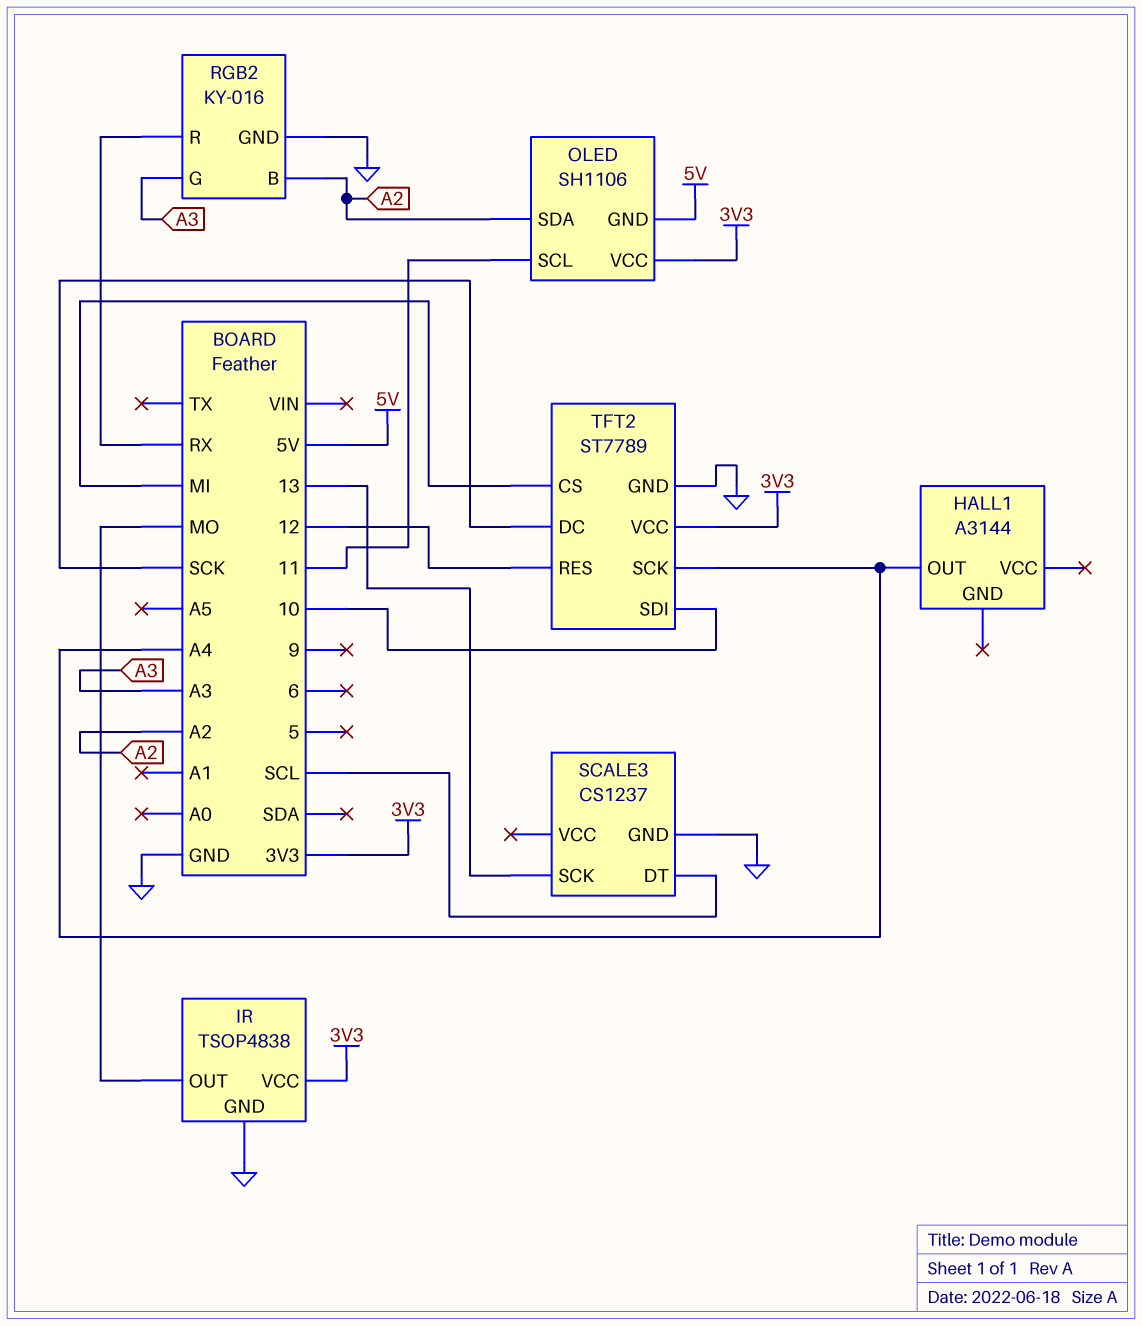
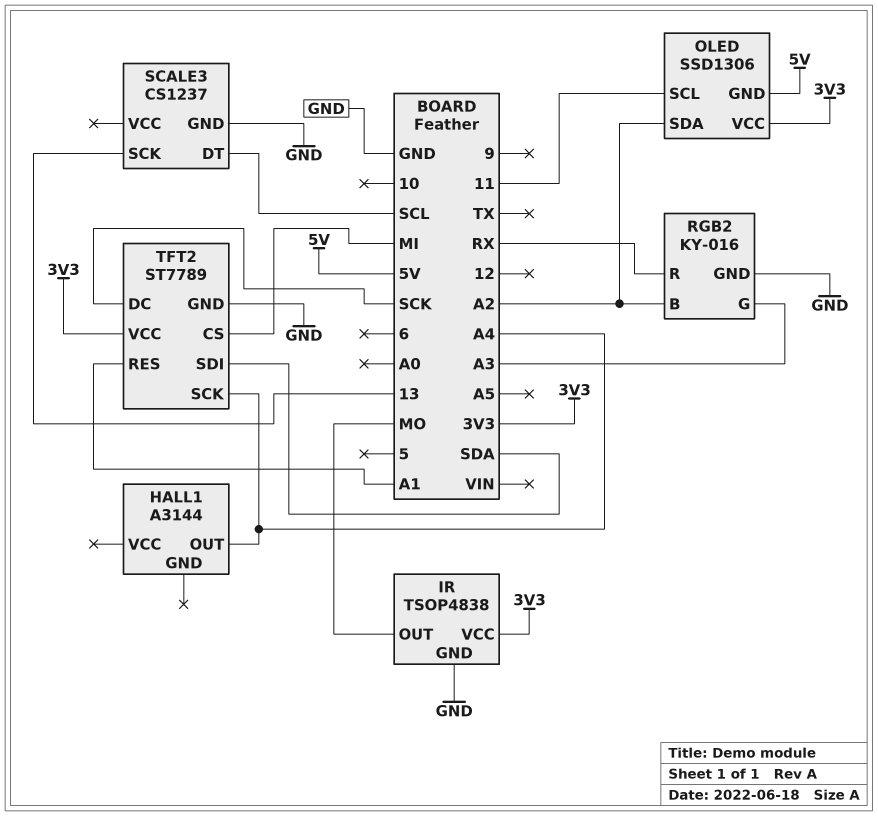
OLED: SH1106 -> SSD1306
TFT2 pin RES: 12 -> A1
TFT2 pin SDI: 10 -> SDA

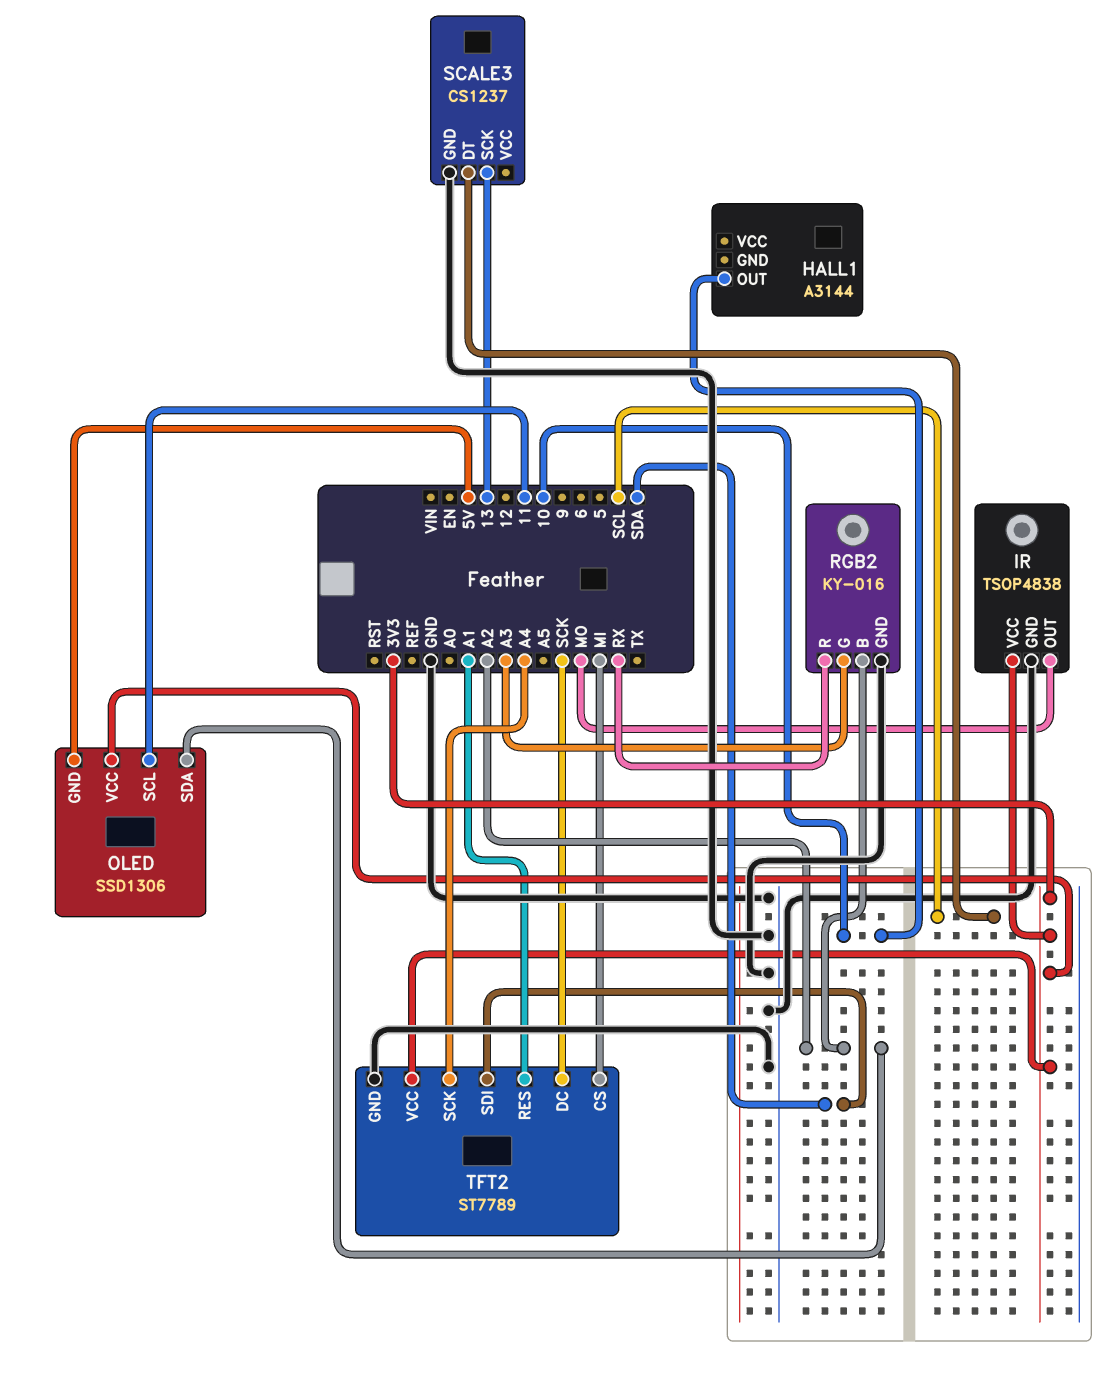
HALL1 pin OUT: A4 -> 10

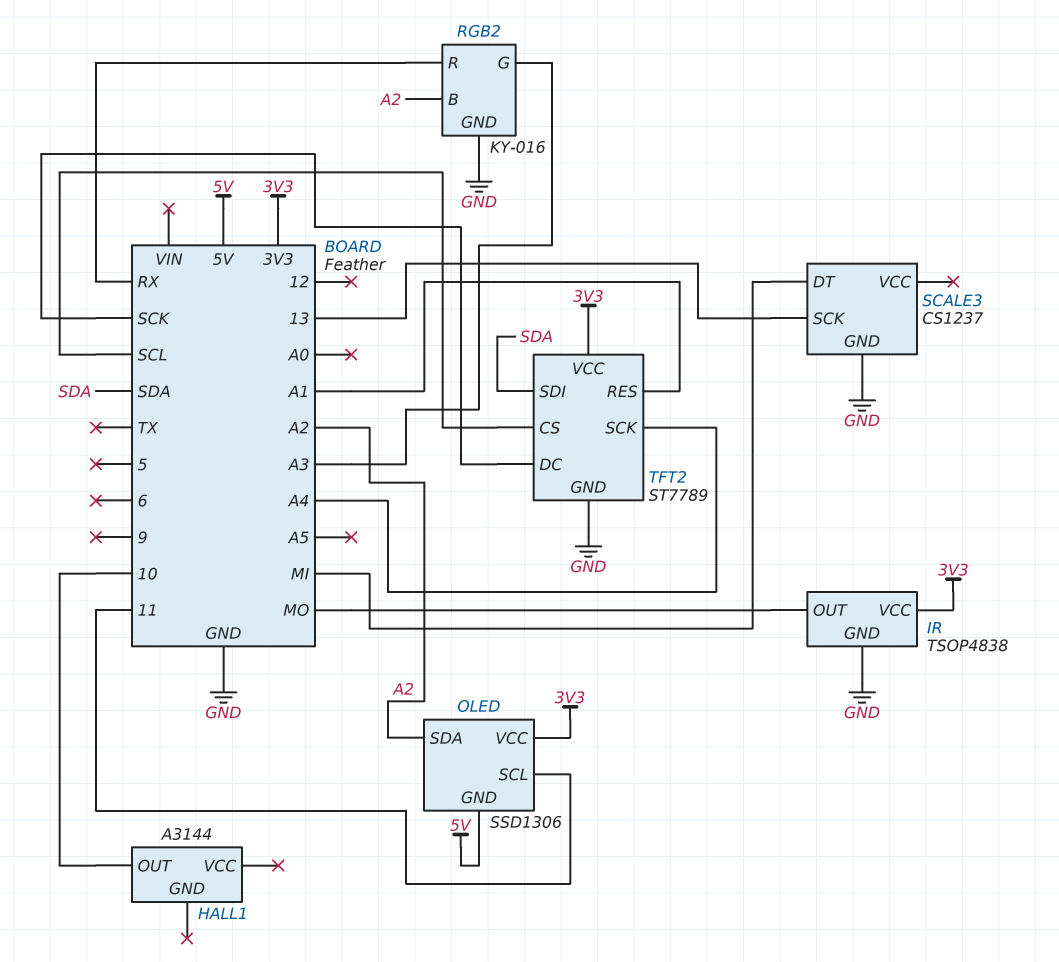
SCALE3 pin DT: SCL -> MI
TFT2 pin CS: MI -> SCL

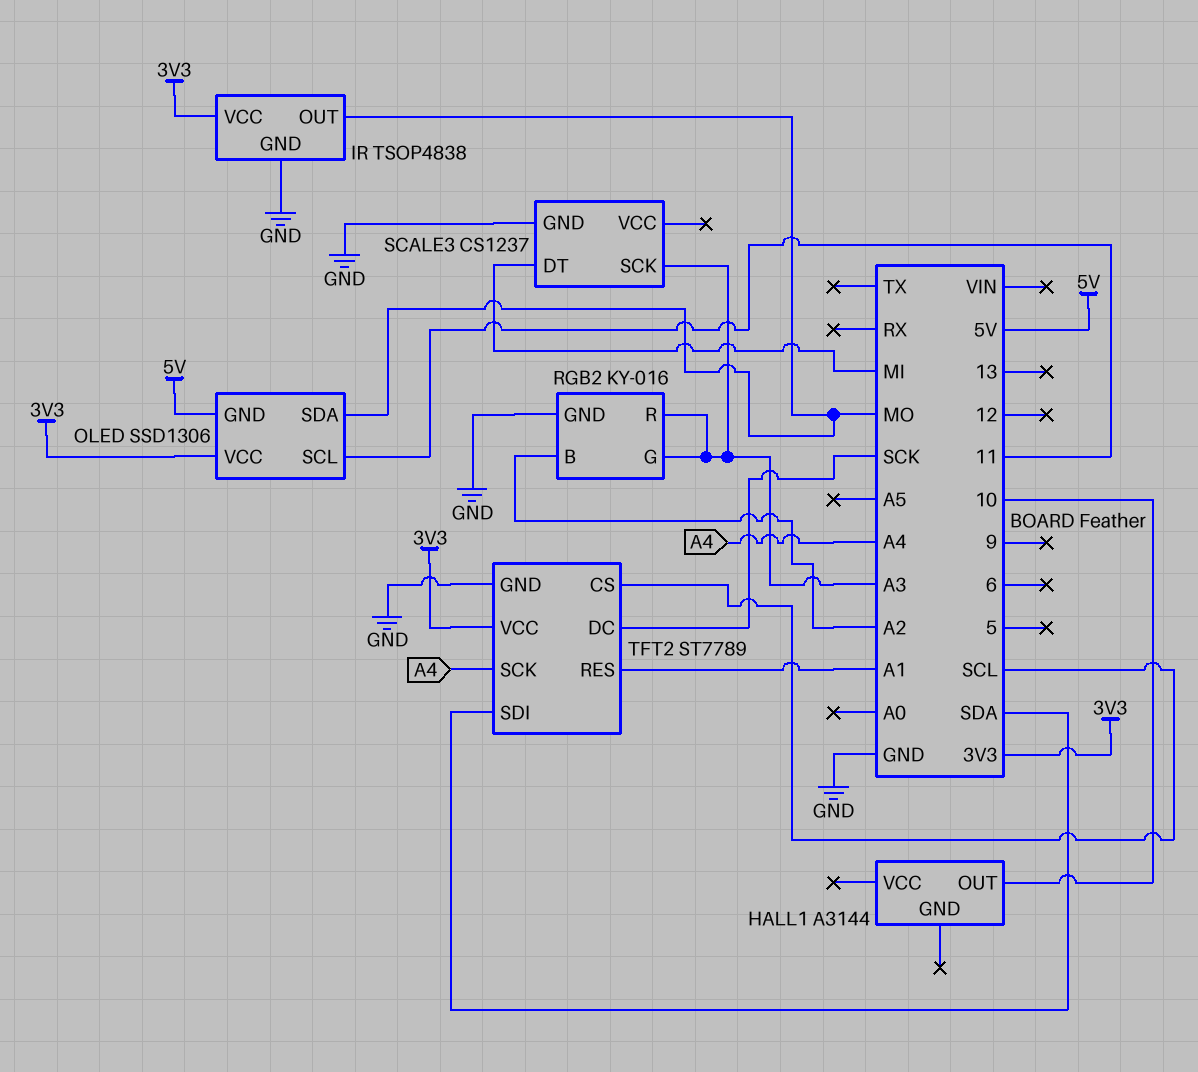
OLED pin SDA: A2 -> MO
RGB2 pin R: RX -> A3
SCALE3 pin SCK: 13 -> A3

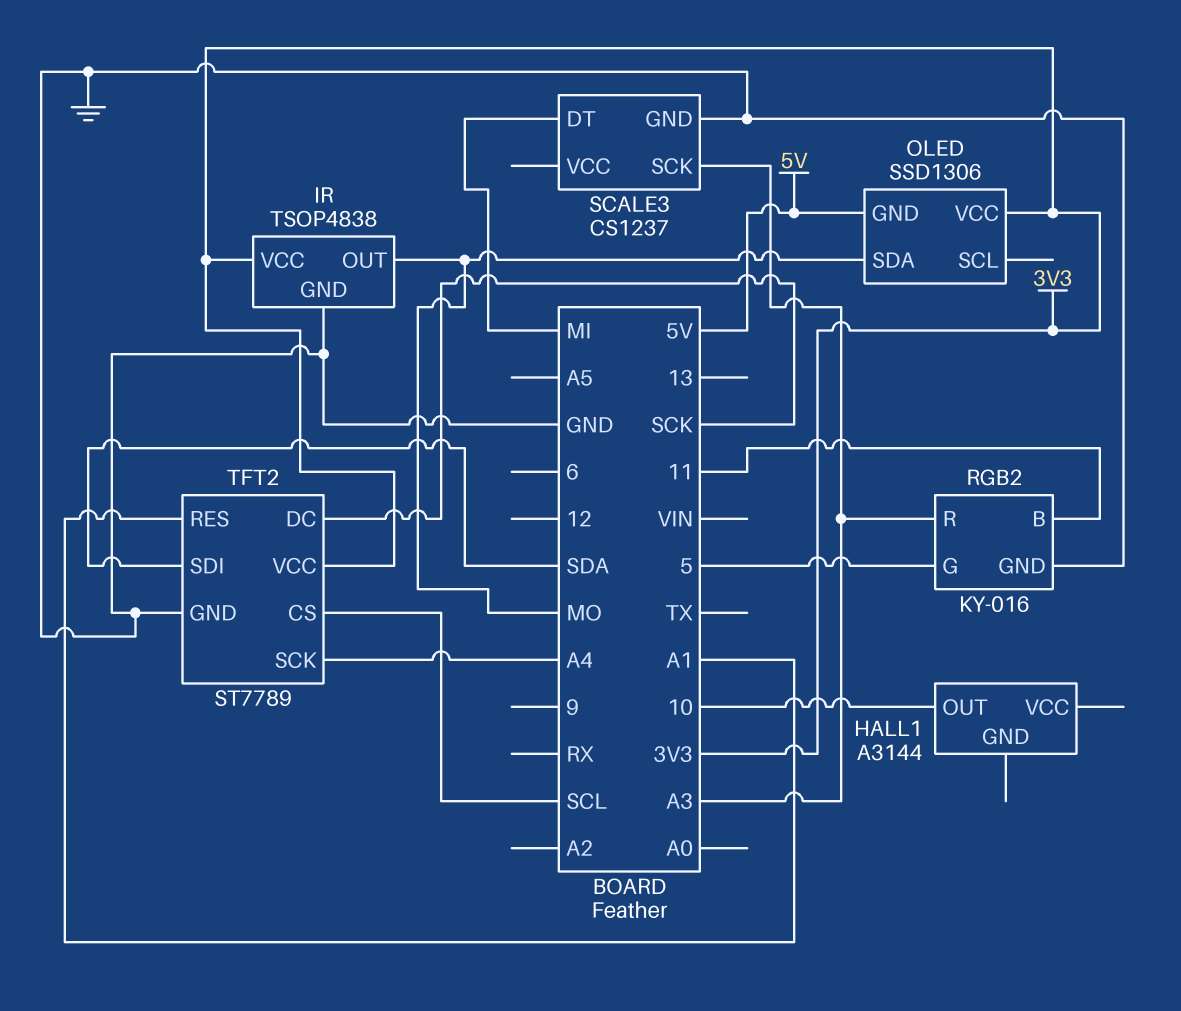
OLED pin SCL: 11 -> none
RGB2 pin B: A2 -> 11
RGB2 pin G: A3 -> 5

